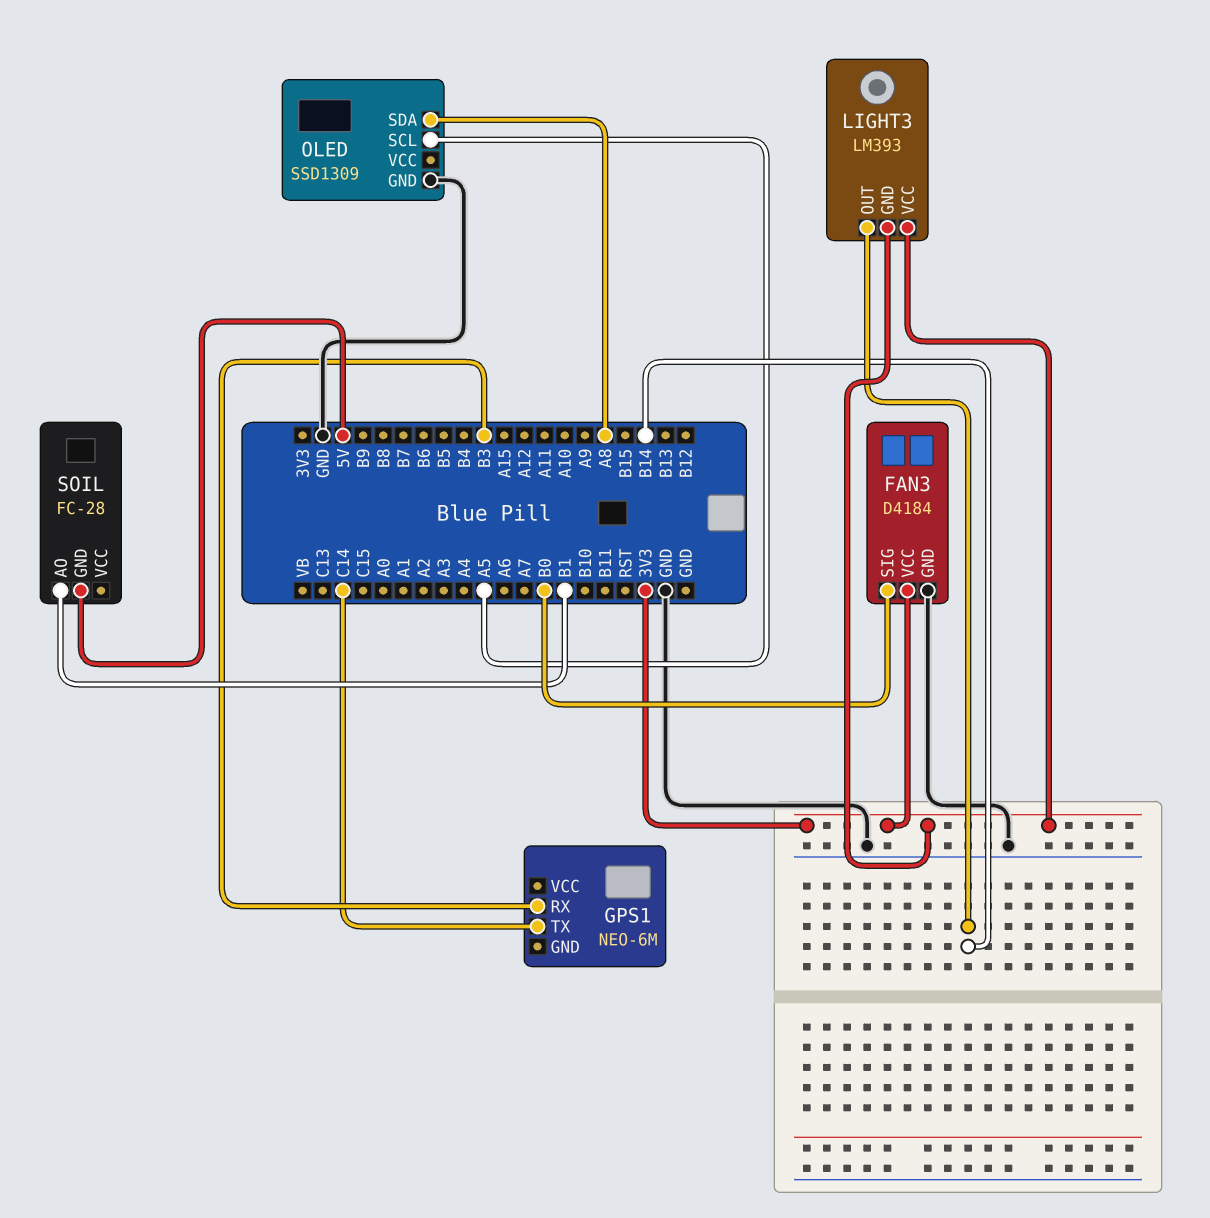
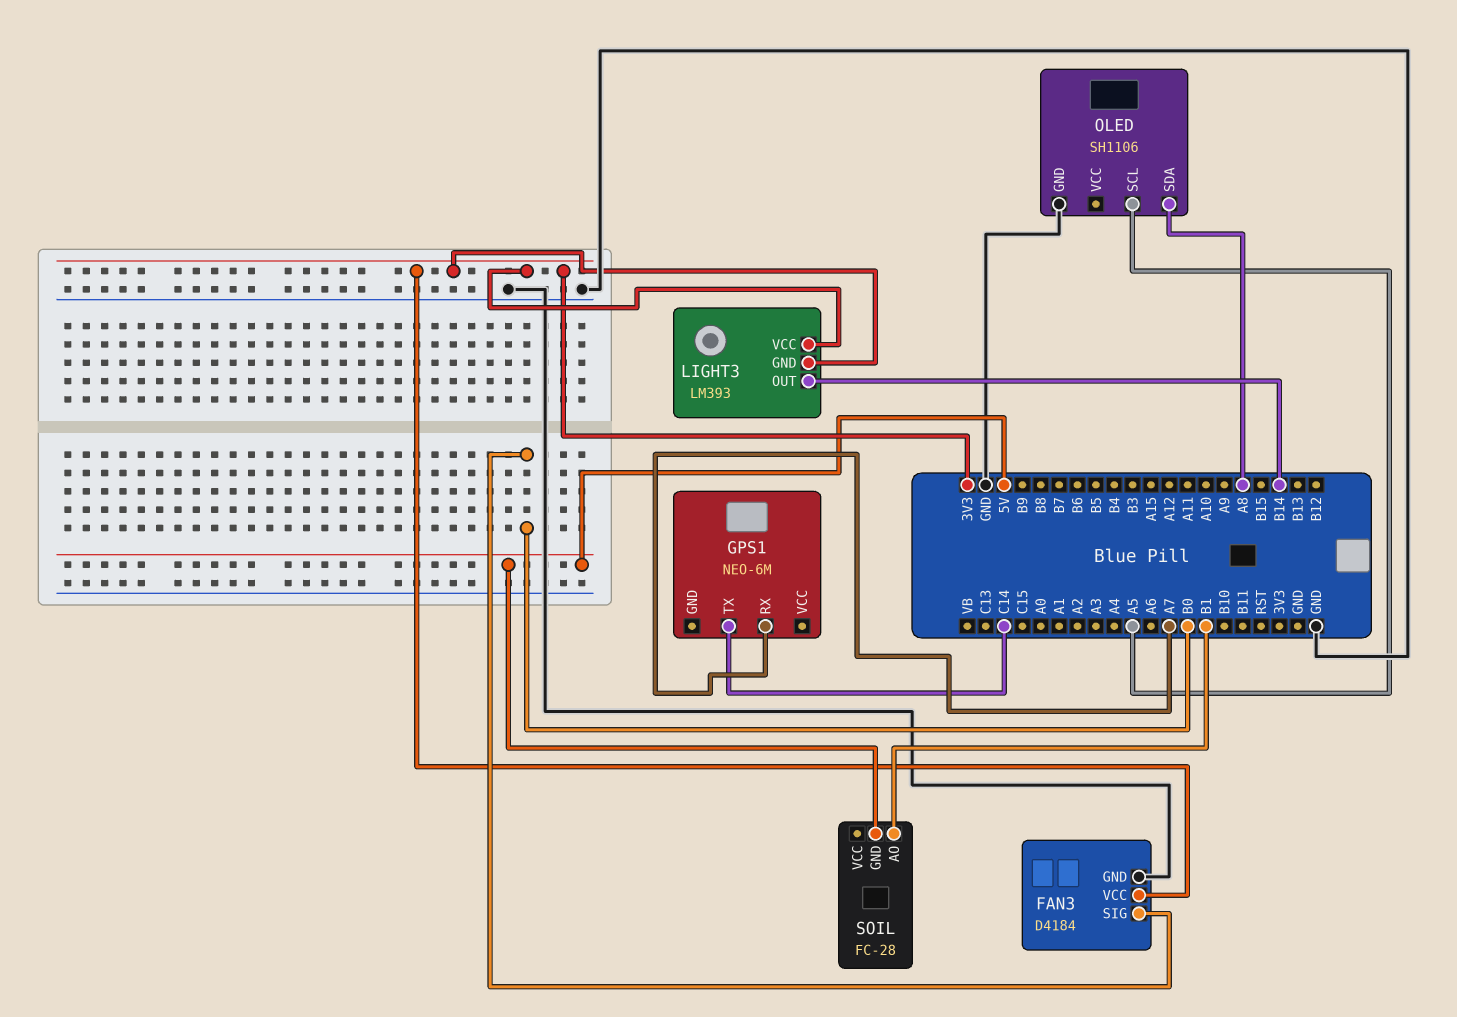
GPS1 pin RX: B3 -> A7
OLED: SSD1309 -> SH1106

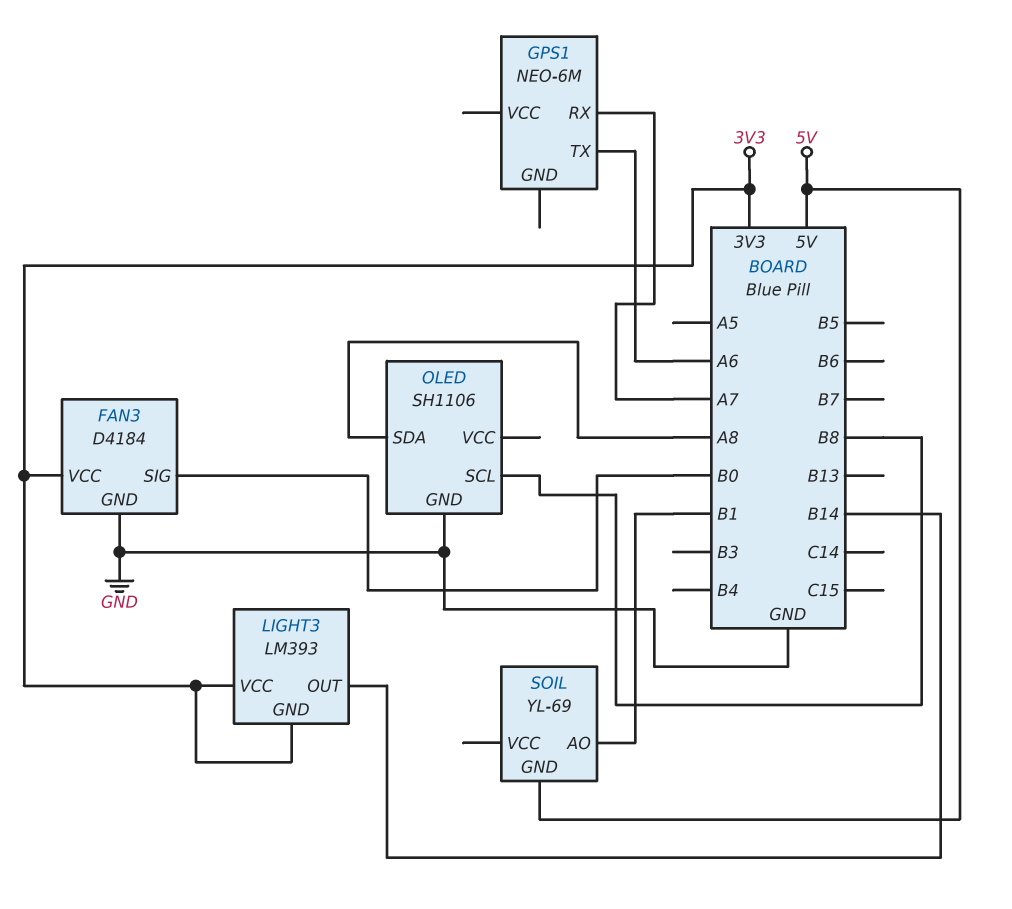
GPS1 pin TX: C14 -> A6
OLED pin SCL: A5 -> B8
SOIL: FC-28 -> YL-69

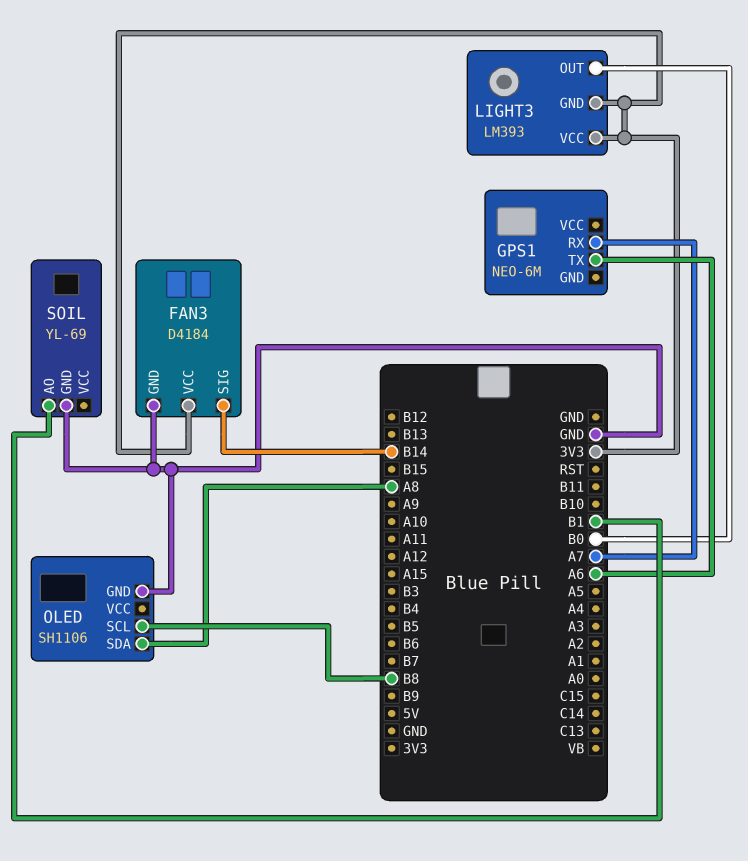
FAN3 pin SIG: B0 -> B14
LIGHT3 pin OUT: B14 -> B0
SOIL pin GND: 5V -> GND

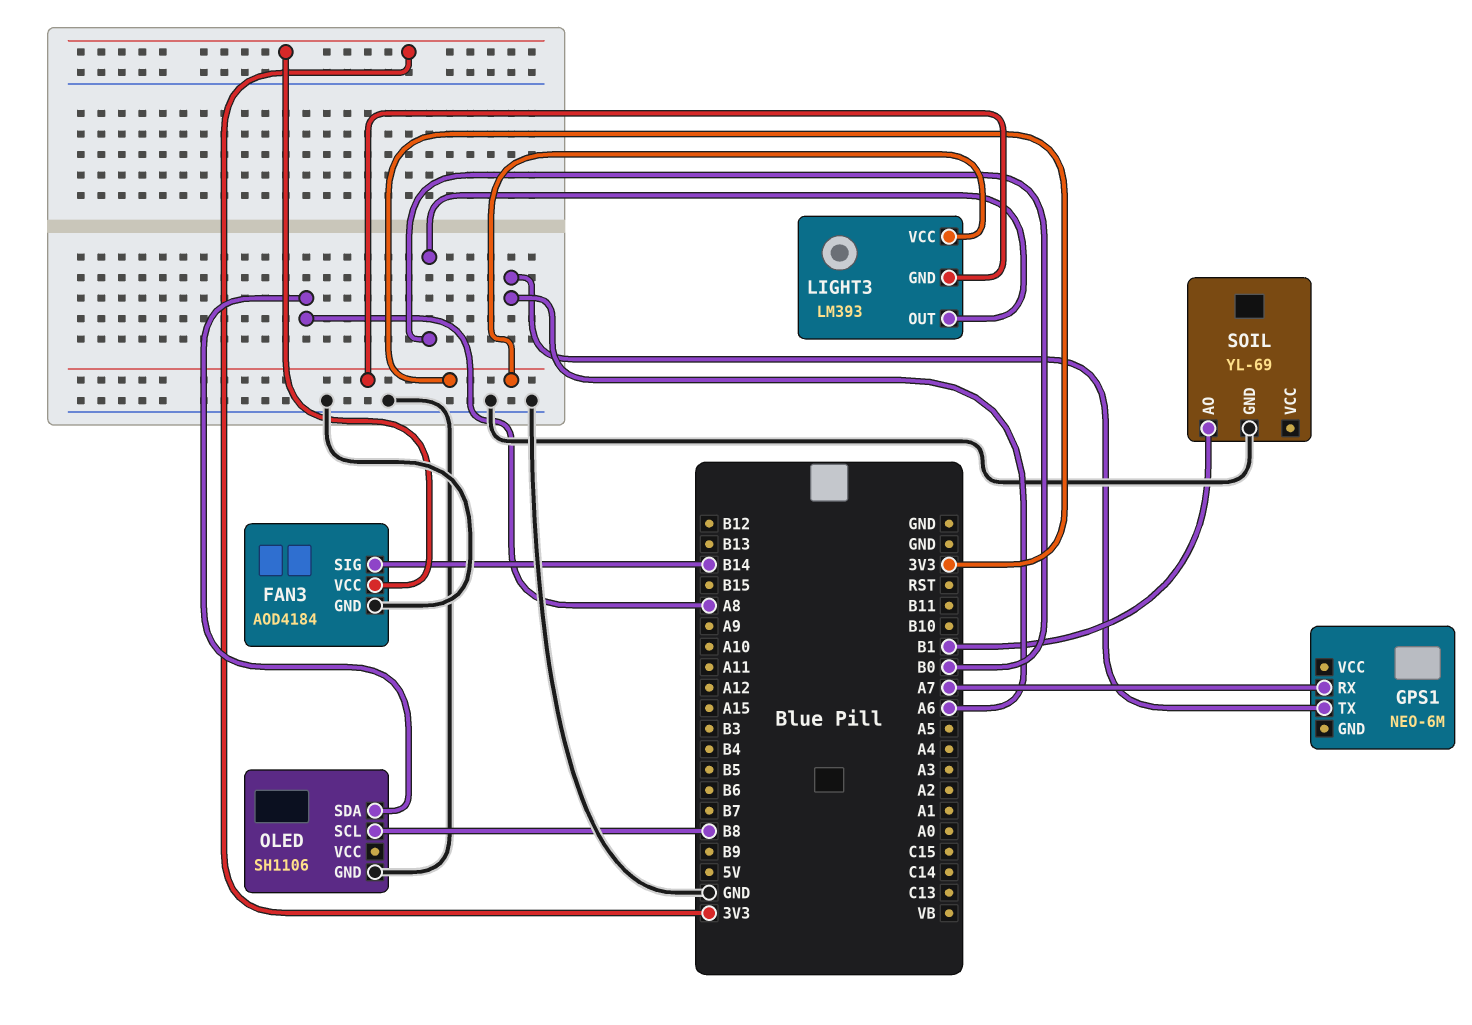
FAN3: D4184 -> AOD4184

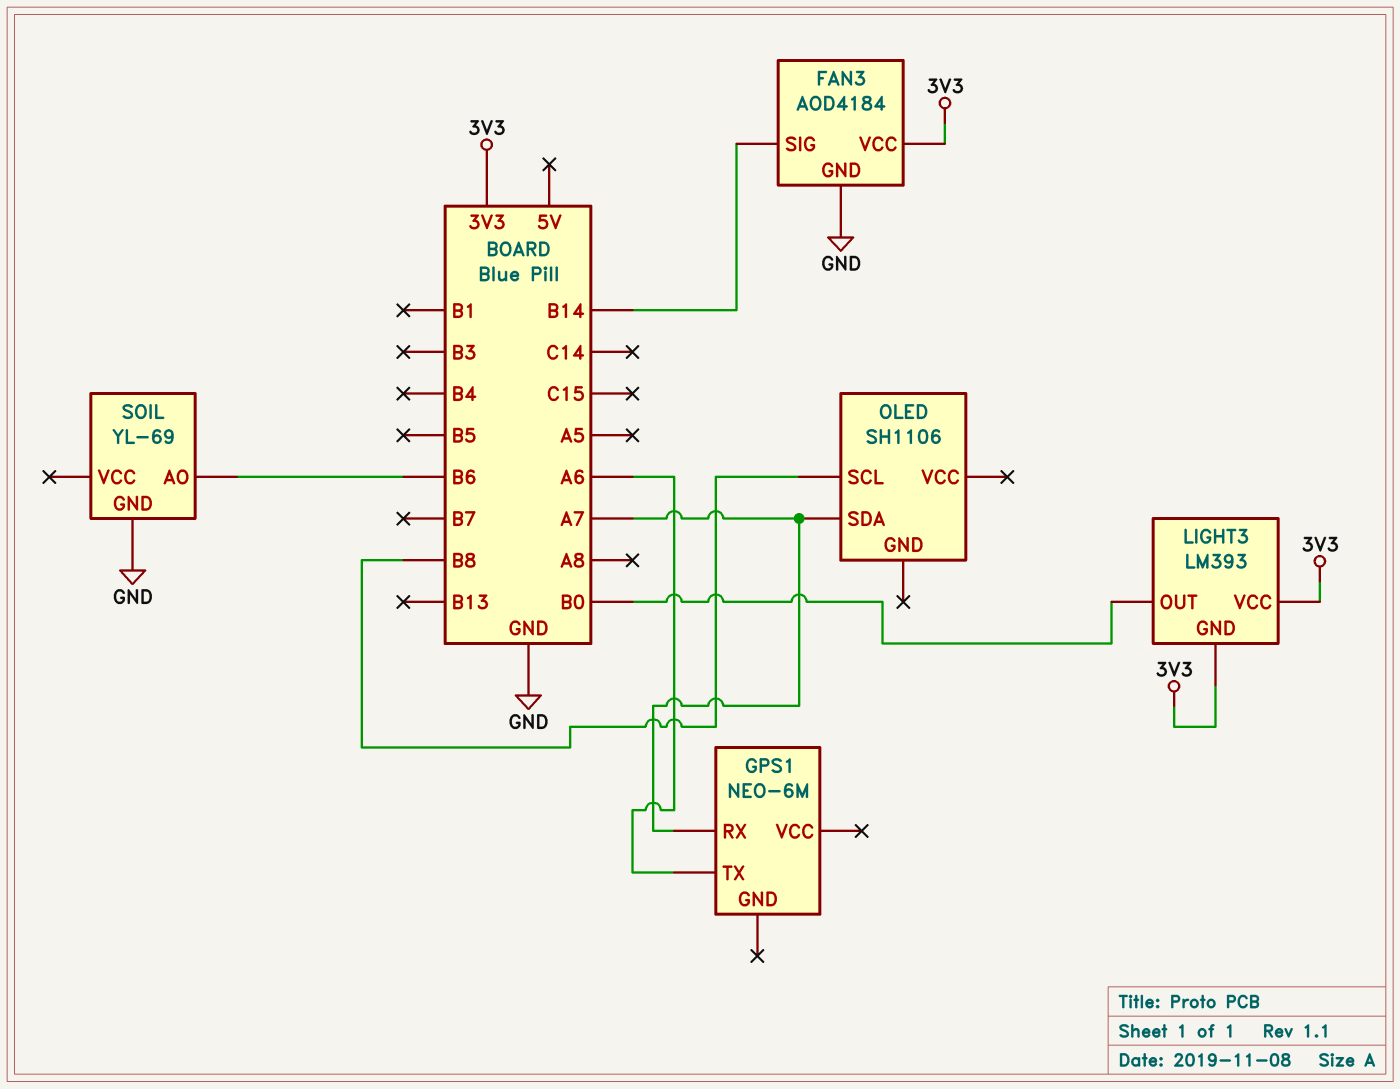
OLED pin GND: GND -> none
OLED pin SDA: A8 -> A7
SOIL pin AO: B1 -> B6

